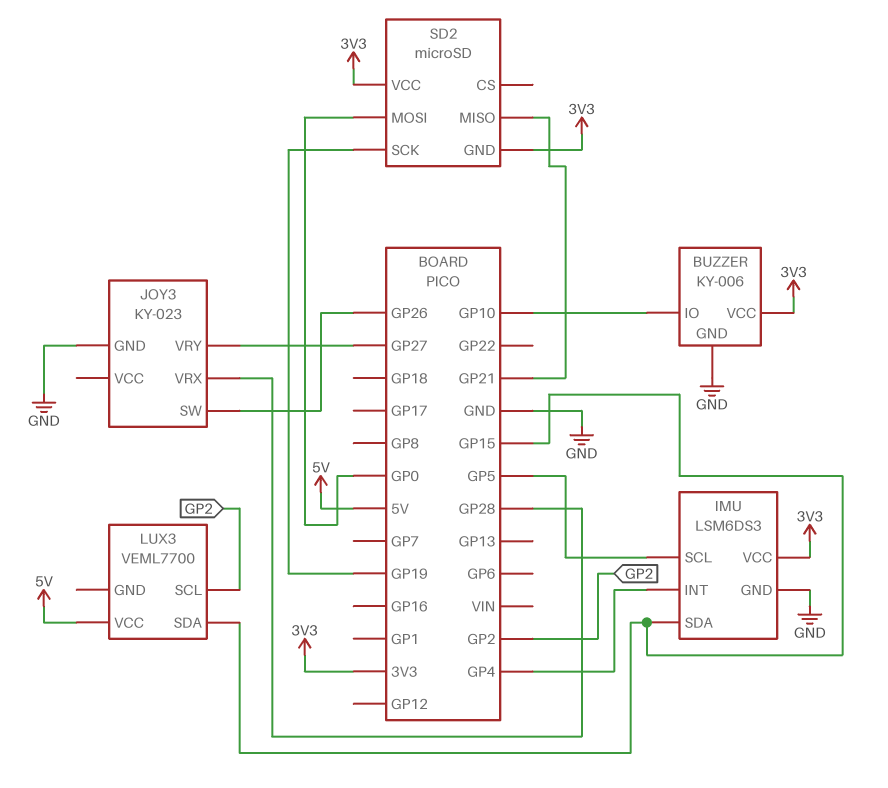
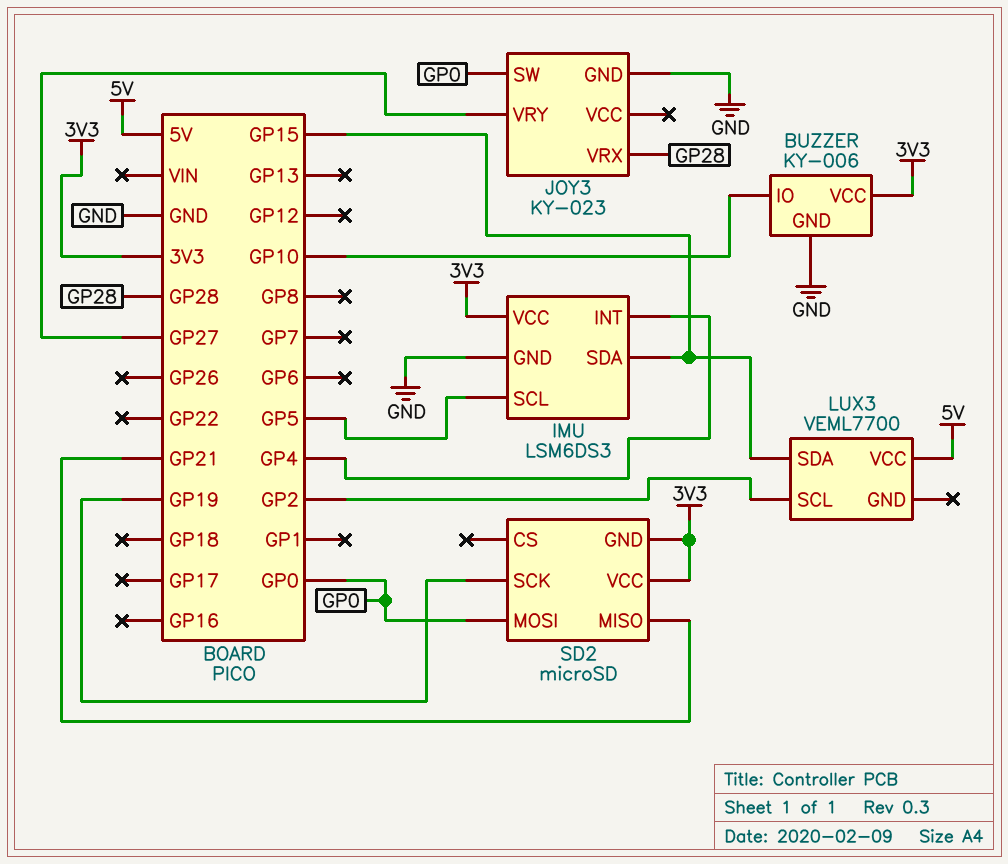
JOY3 pin SW: GP26 -> GP0

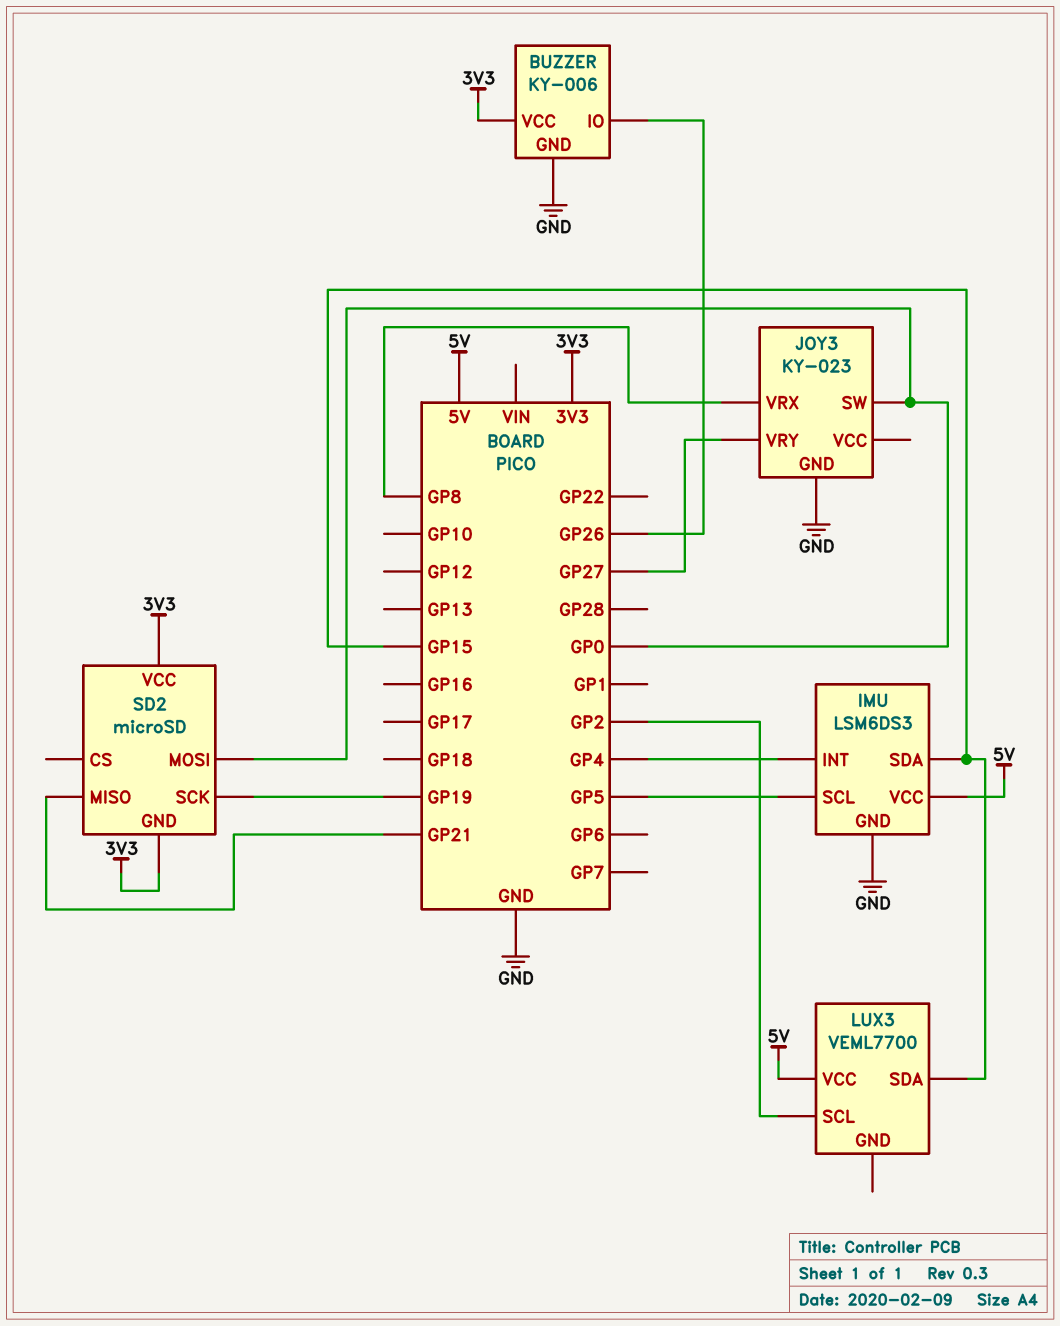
BUZZER pin IO: GP10 -> GP26
IMU pin VCC: 3V3 -> 5V
JOY3 pin VRX: GP28 -> GP8

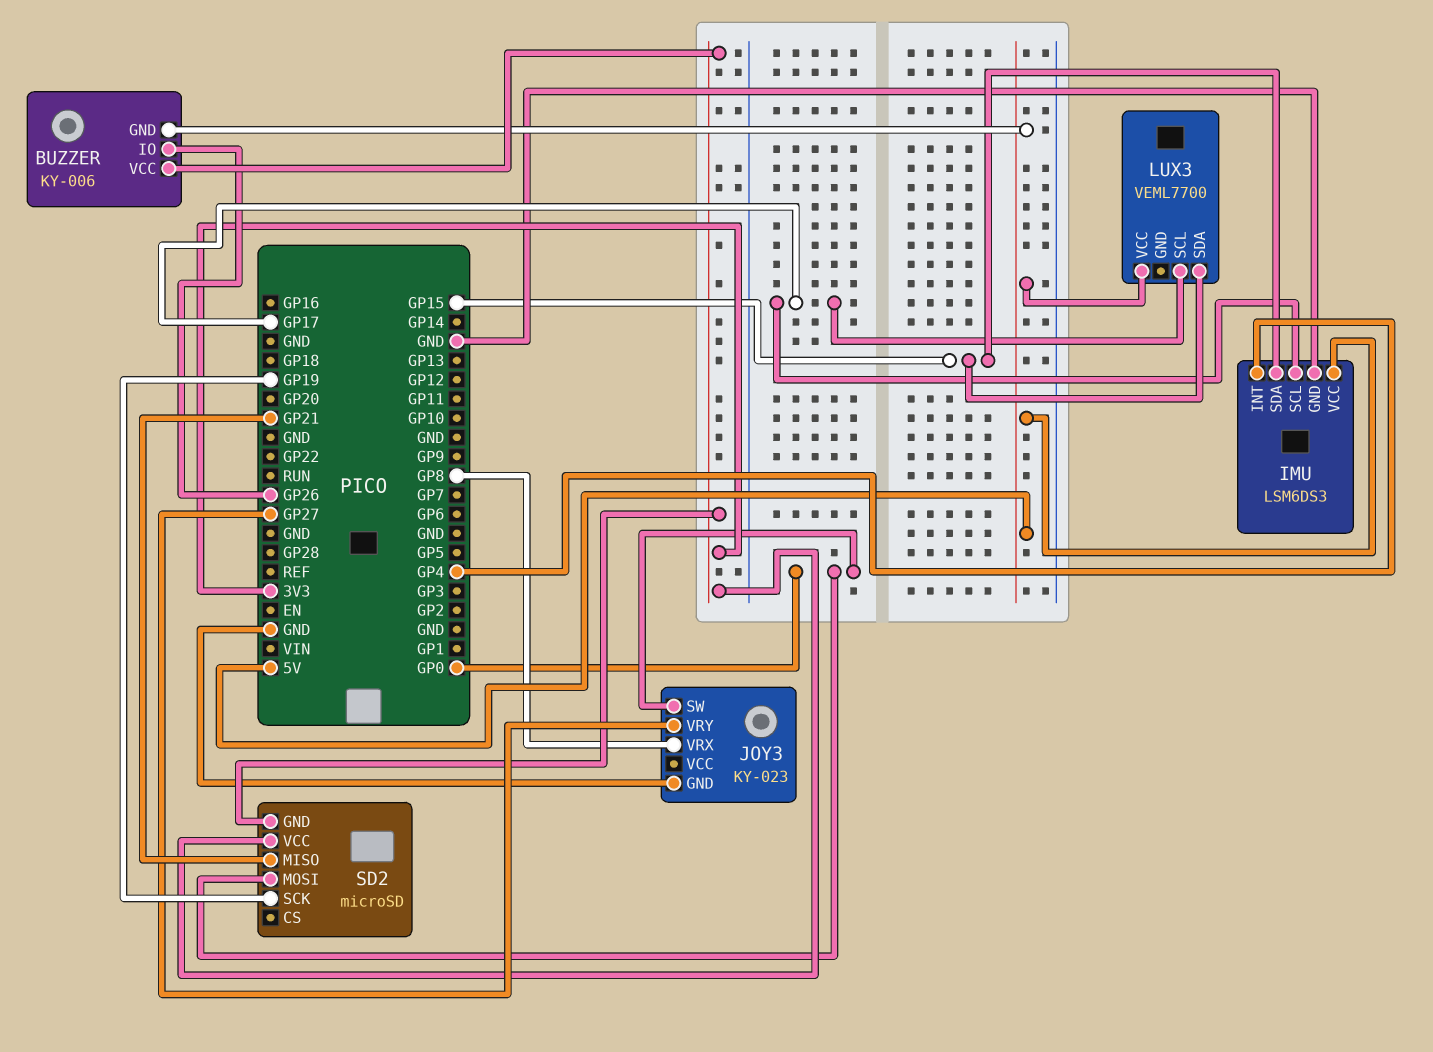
BUZZER pin GND: GND -> 5V
IMU pin SCL: GP5 -> GP17
LUX3 pin SCL: GP2 -> GP17

